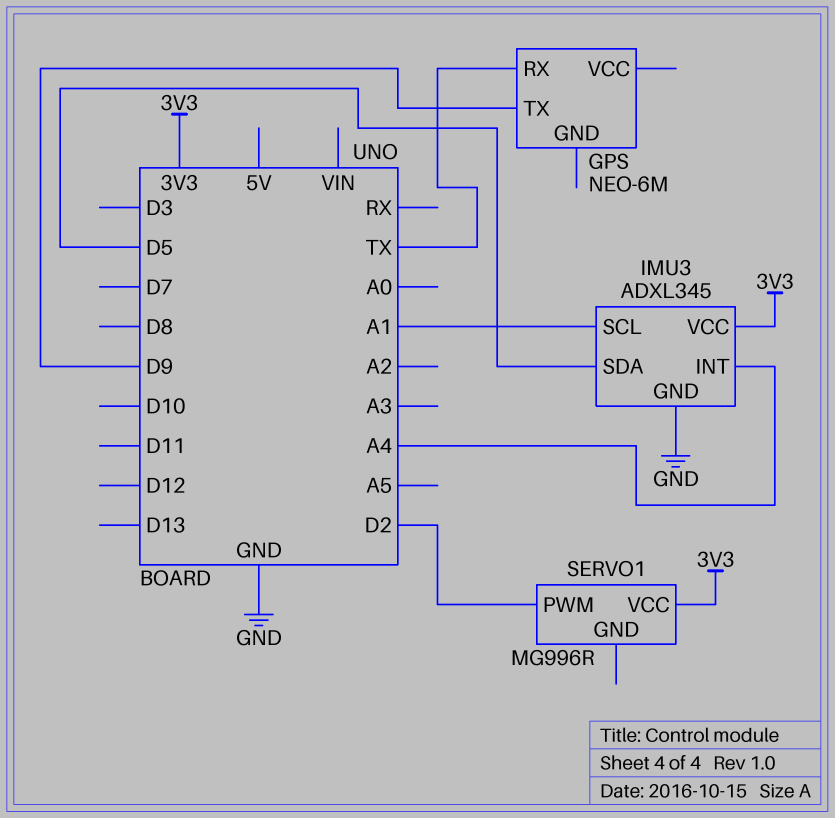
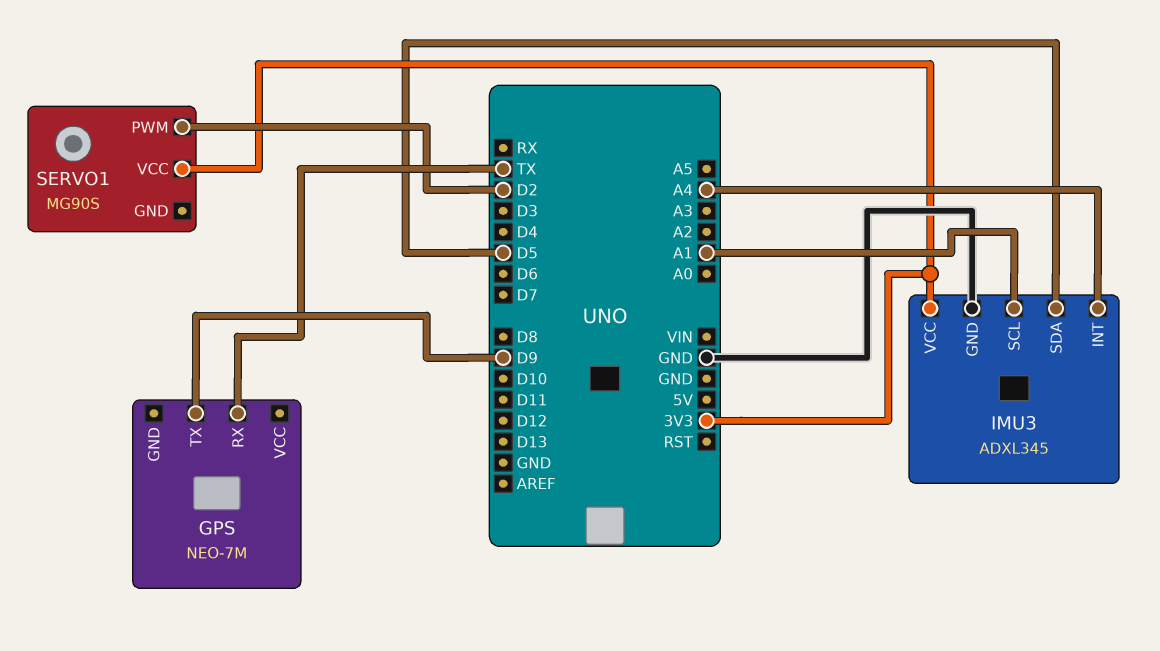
GPS: NEO-6M -> NEO-7M
SERVO1: MG996R -> MG90S

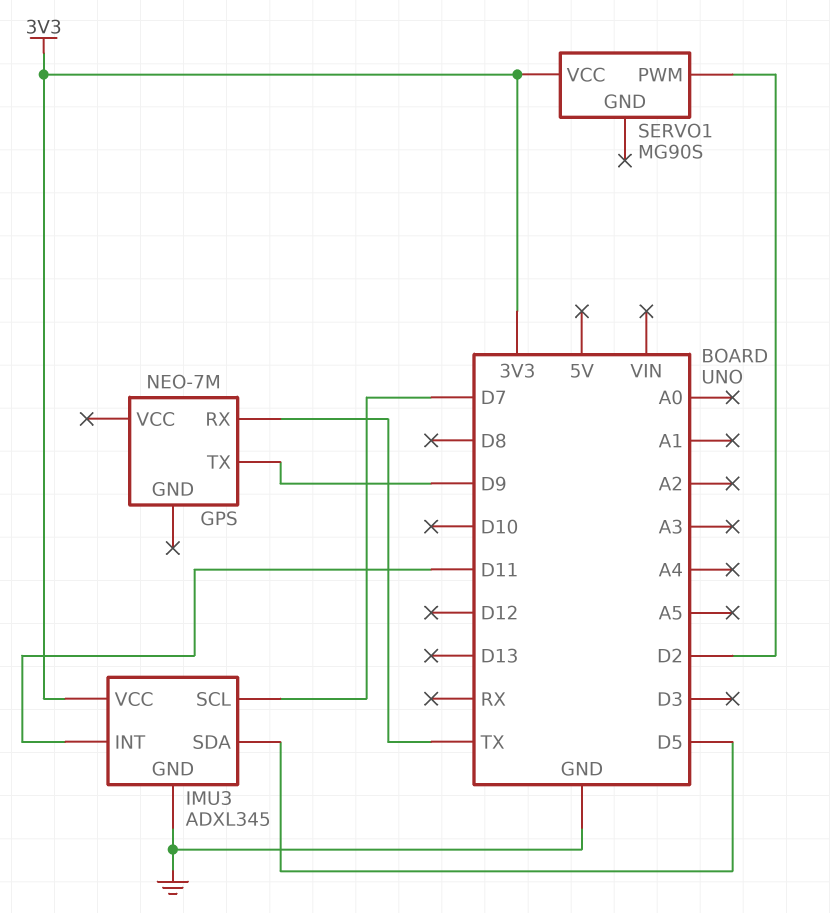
IMU3 pin INT: A4 -> D11
IMU3 pin SCL: A1 -> D7

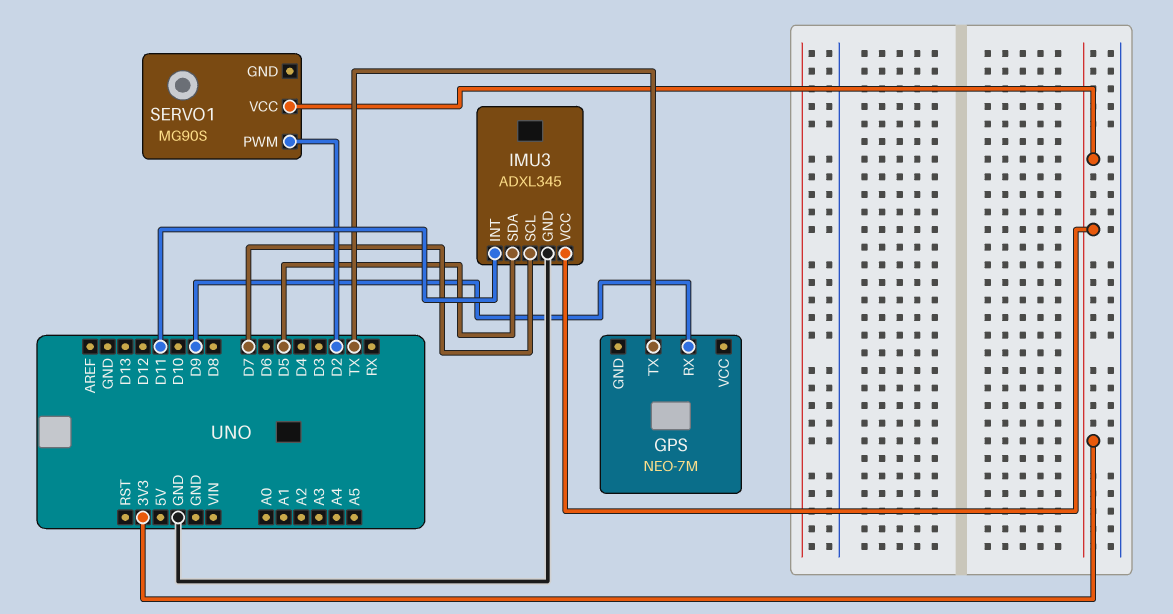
GPS pin RX: TX -> D9
GPS pin TX: D9 -> TX

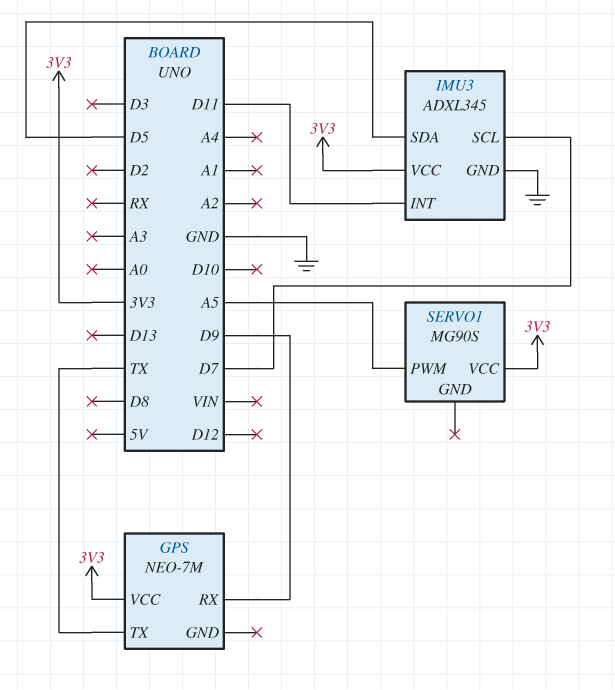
GPS pin VCC: none -> 3V3
SERVO1 pin PWM: D2 -> A5

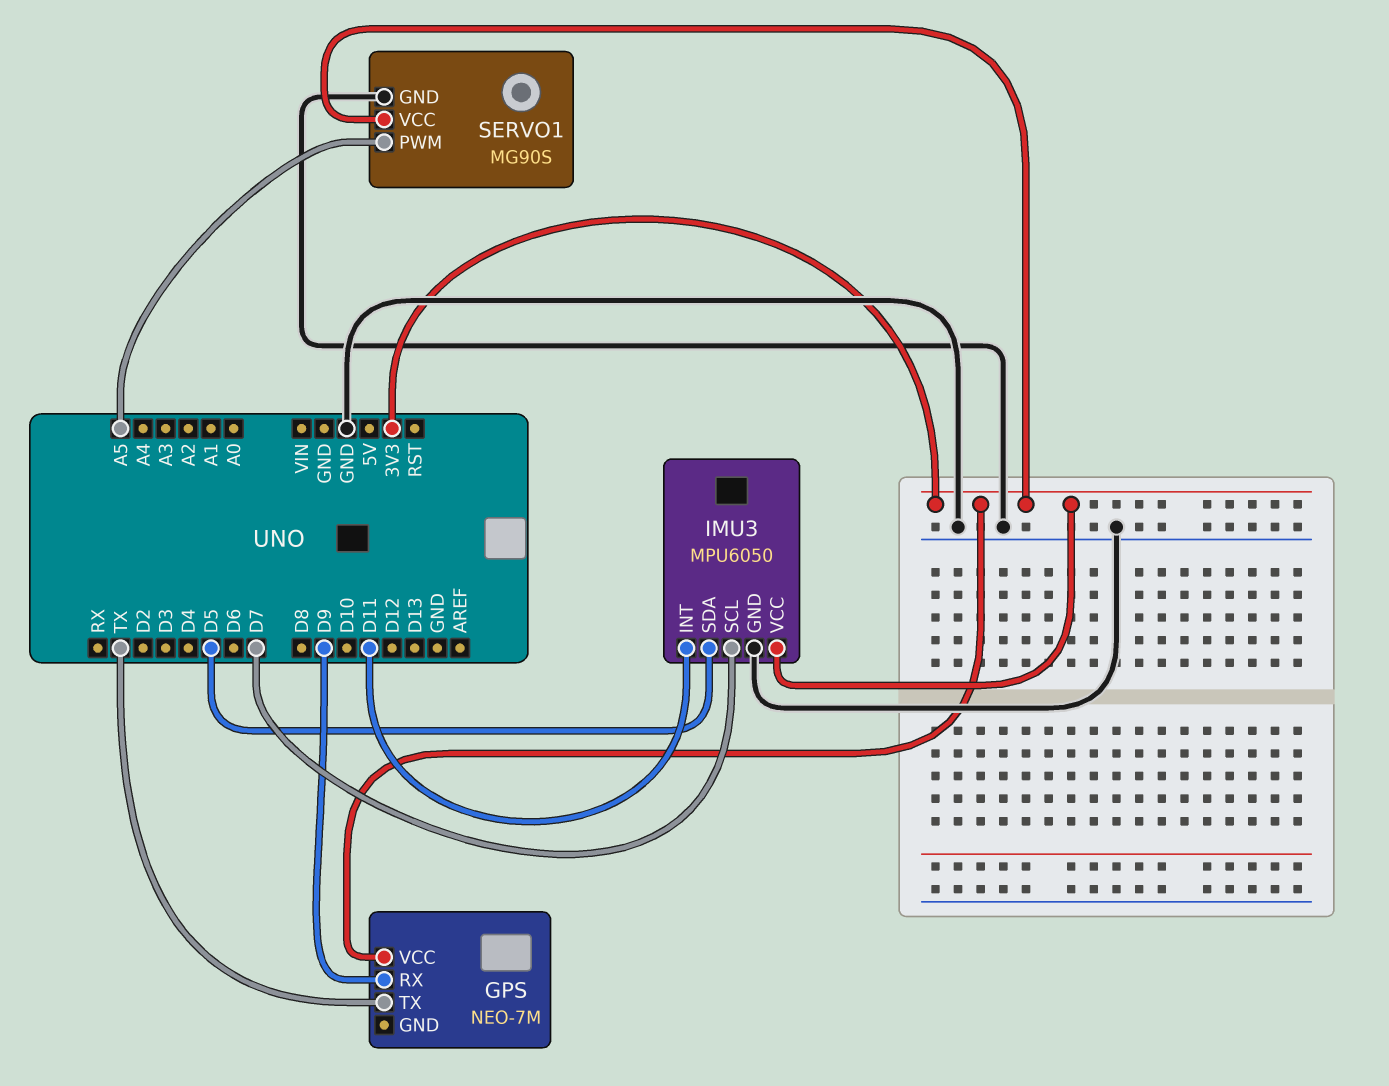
IMU3: ADXL345 -> MPU6050
SERVO1 pin GND: none -> GND

